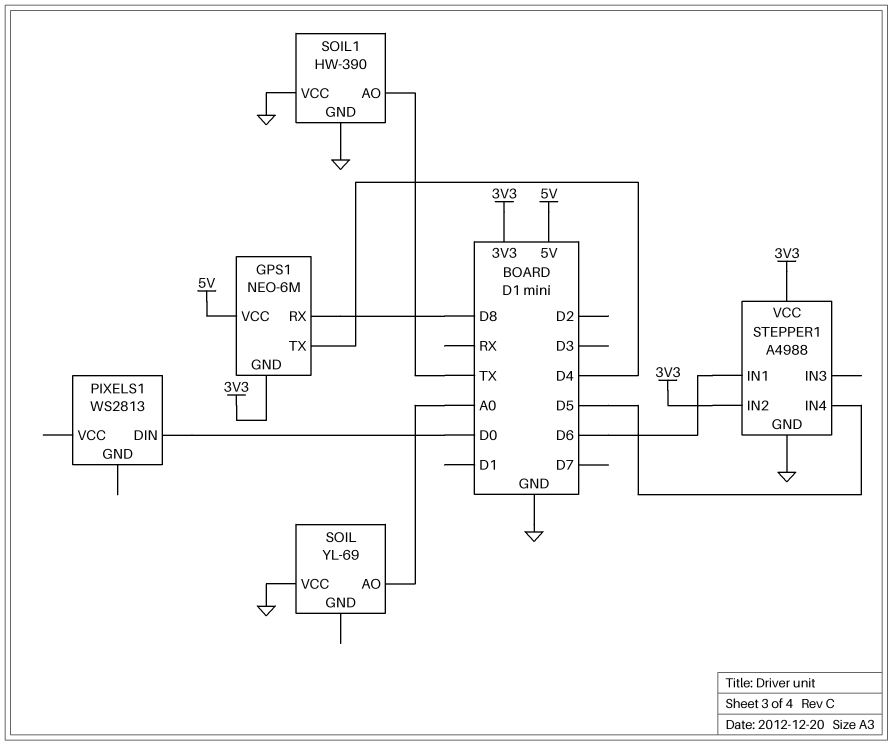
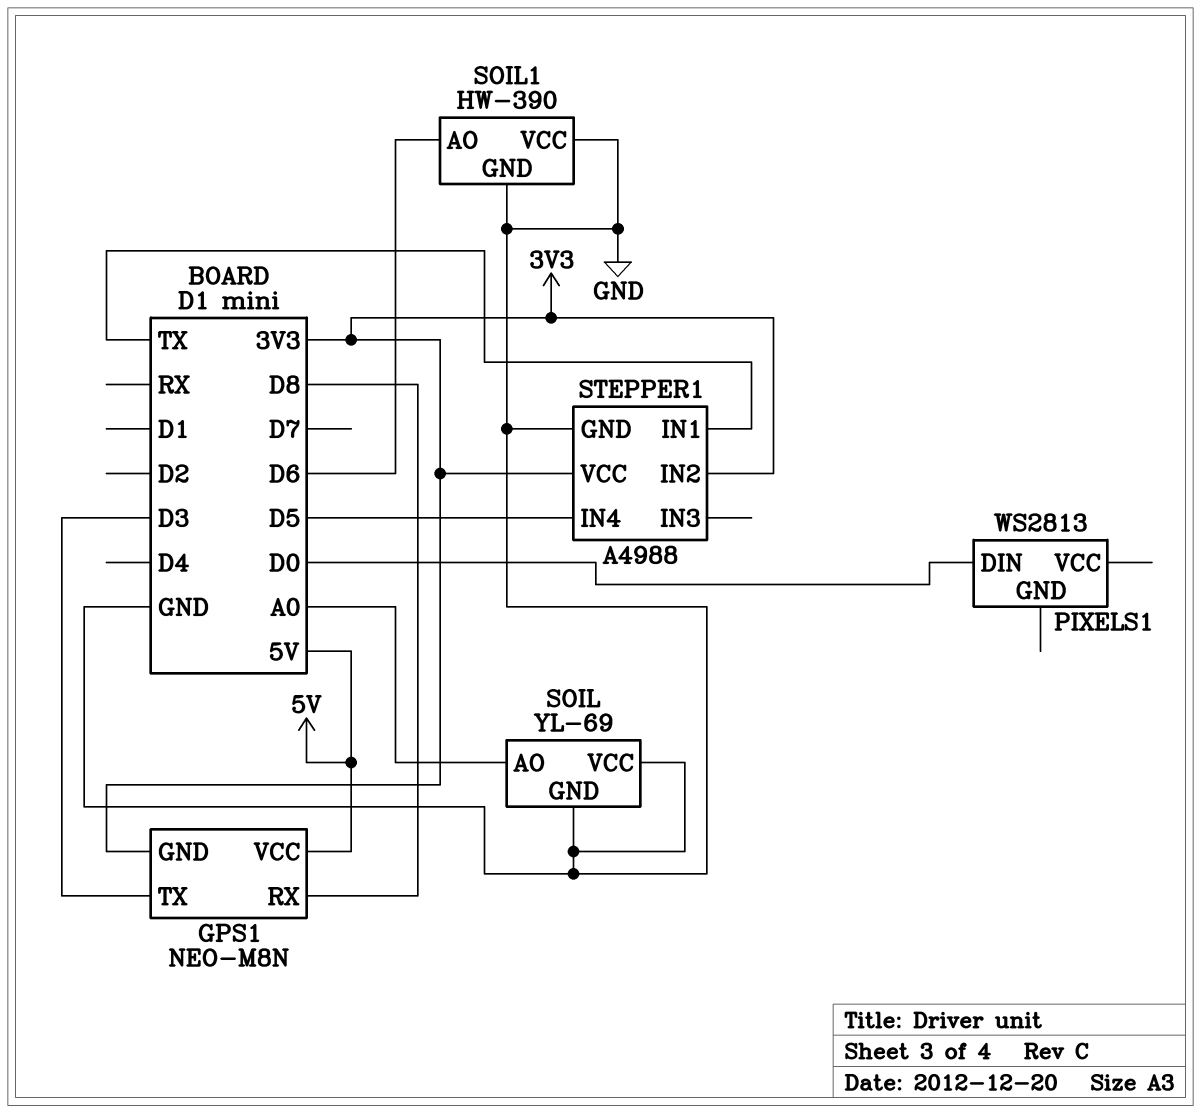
GPS1: NEO-6M -> NEO-M8N
GPS1 pin TX: D4 -> D3
SOIL pin GND: none -> GND
SOIL1 pin AO: TX -> D6
STEPPER1 pin IN1: D6 -> TX

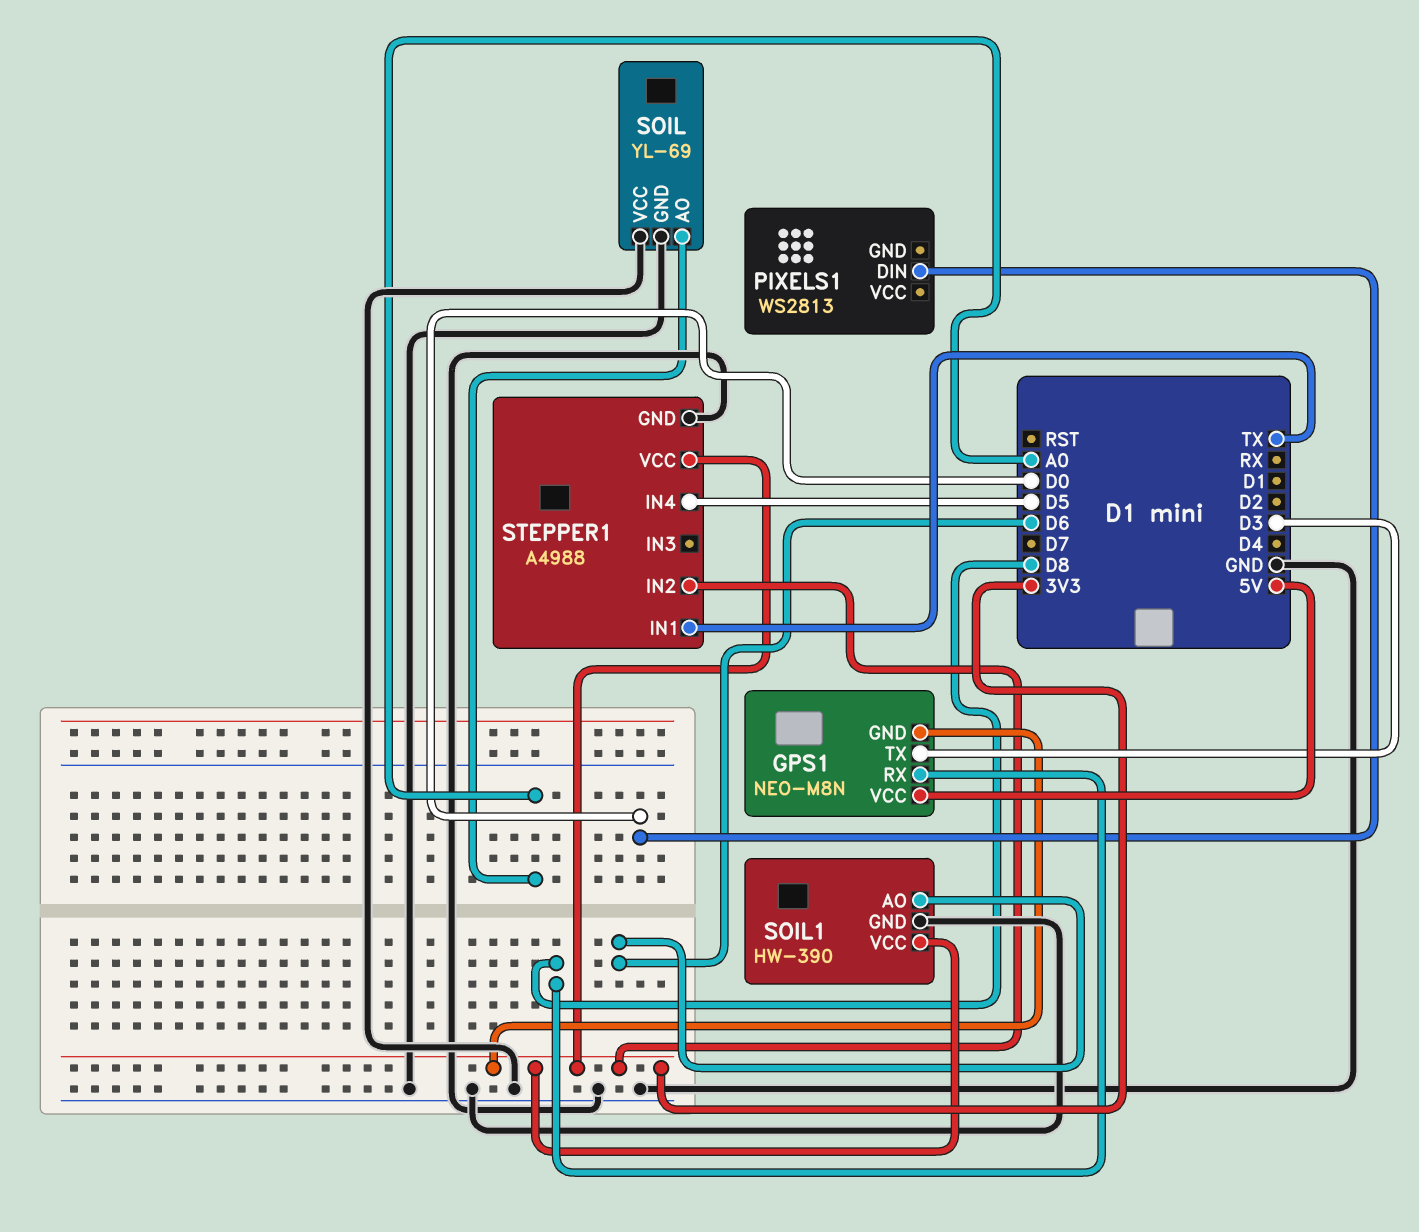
SOIL1 pin VCC: GND -> 3V3

